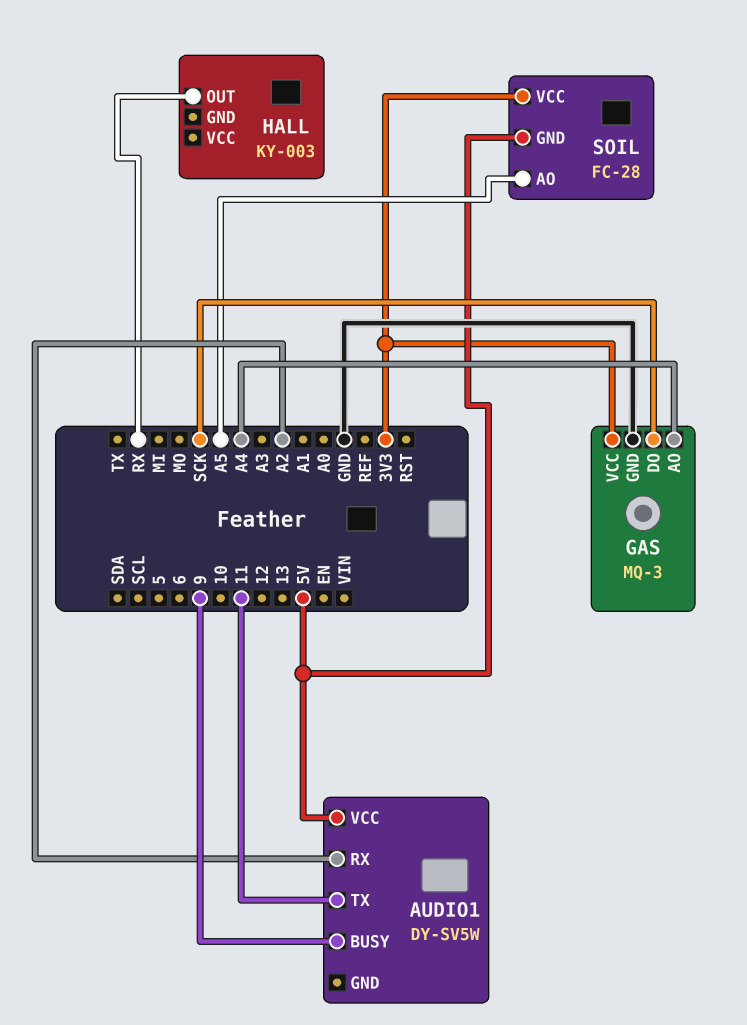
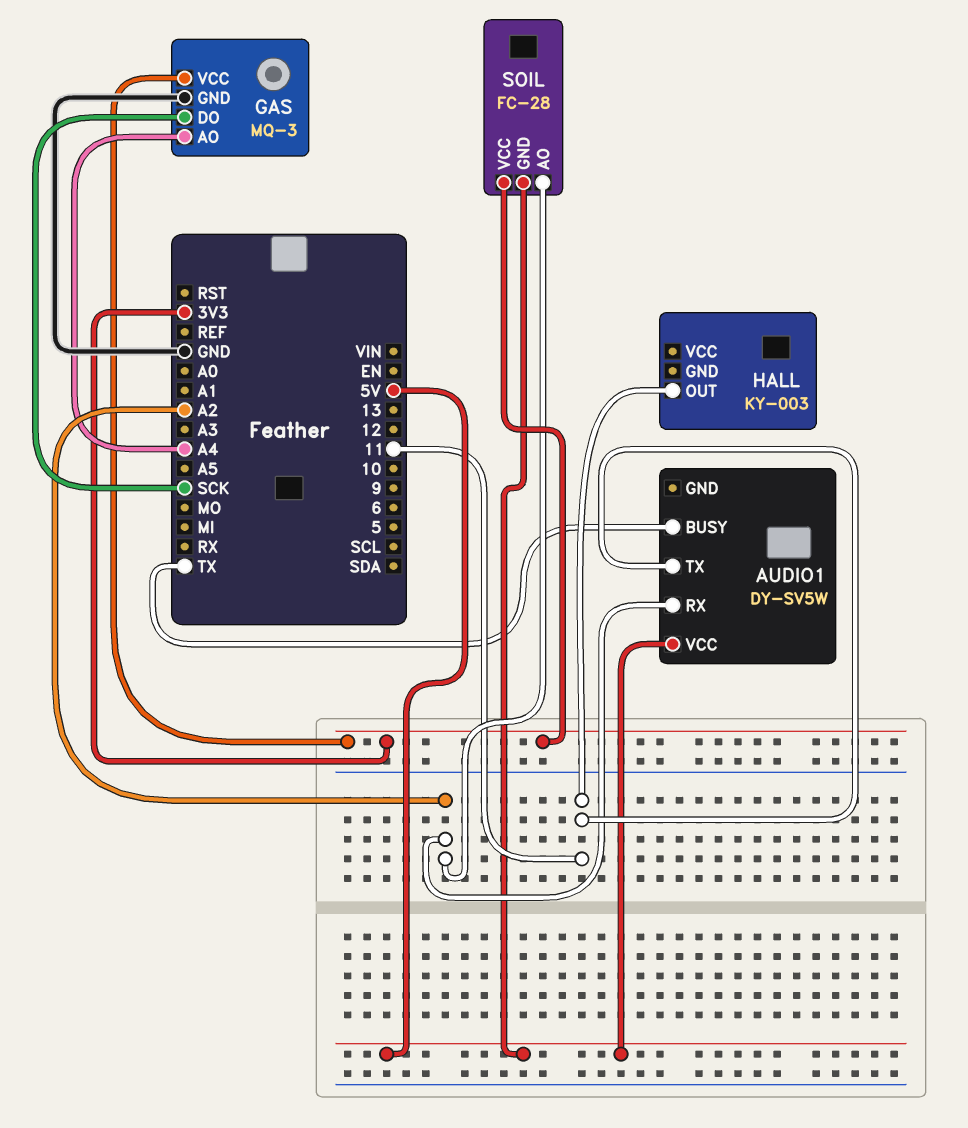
AUDIO1 pin BUSY: 9 -> TX
HALL pin OUT: RX -> 11
SOIL pin AO: A5 -> A2

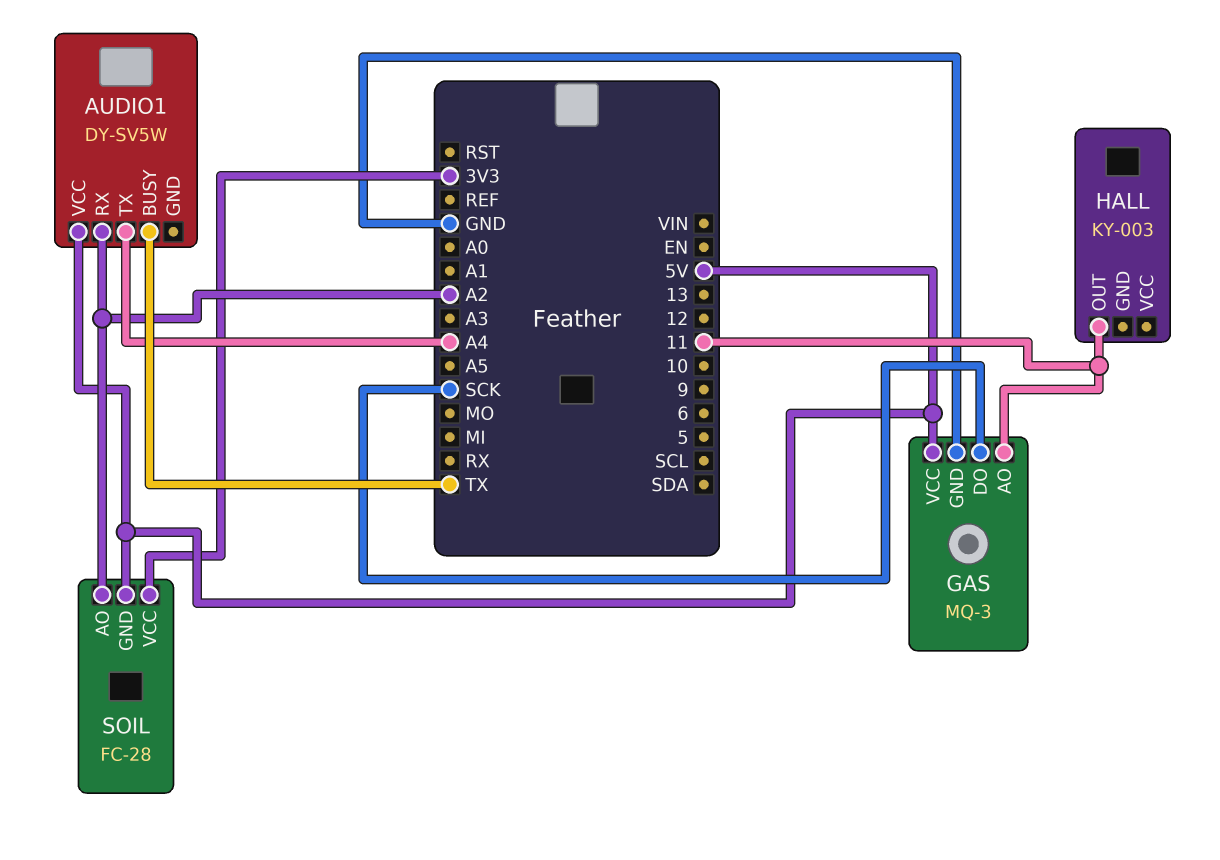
AUDIO1 pin TX: 11 -> A4
GAS pin AO: A4 -> 11
GAS pin VCC: 3V3 -> 5V

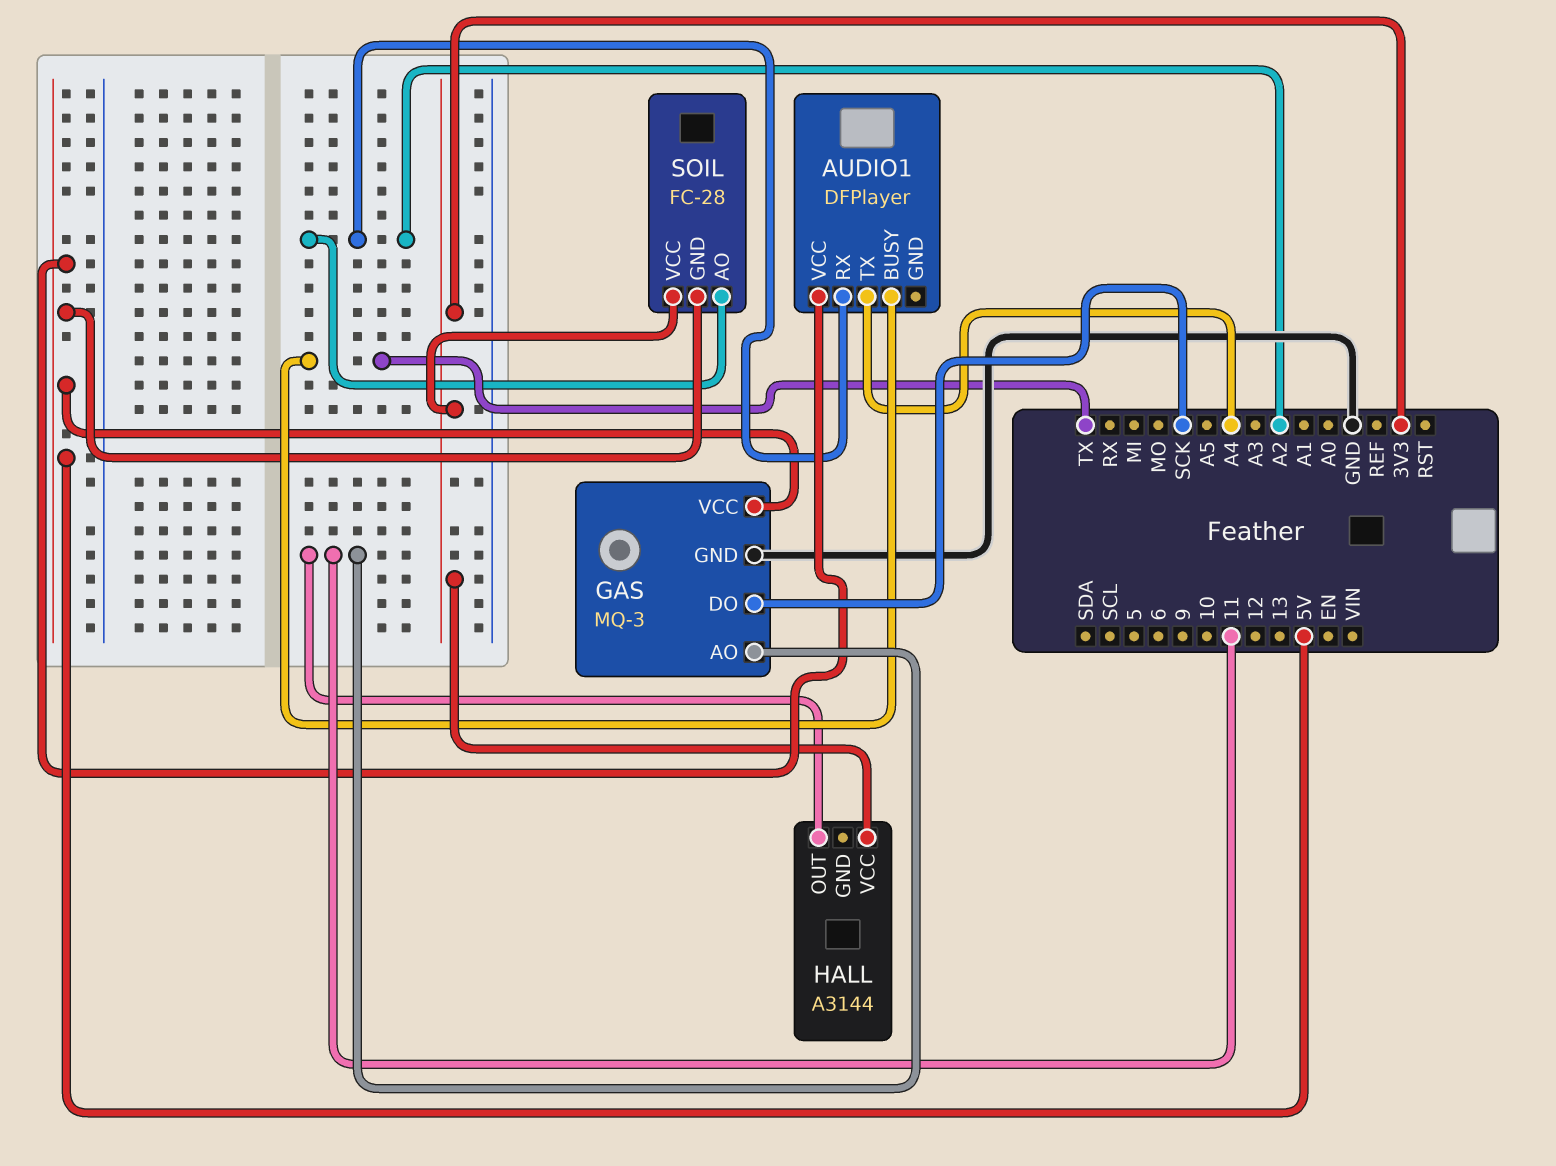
AUDIO1: DY-SV5W -> DFPlayer
HALL: KY-003 -> A3144
HALL pin VCC: none -> 3V3

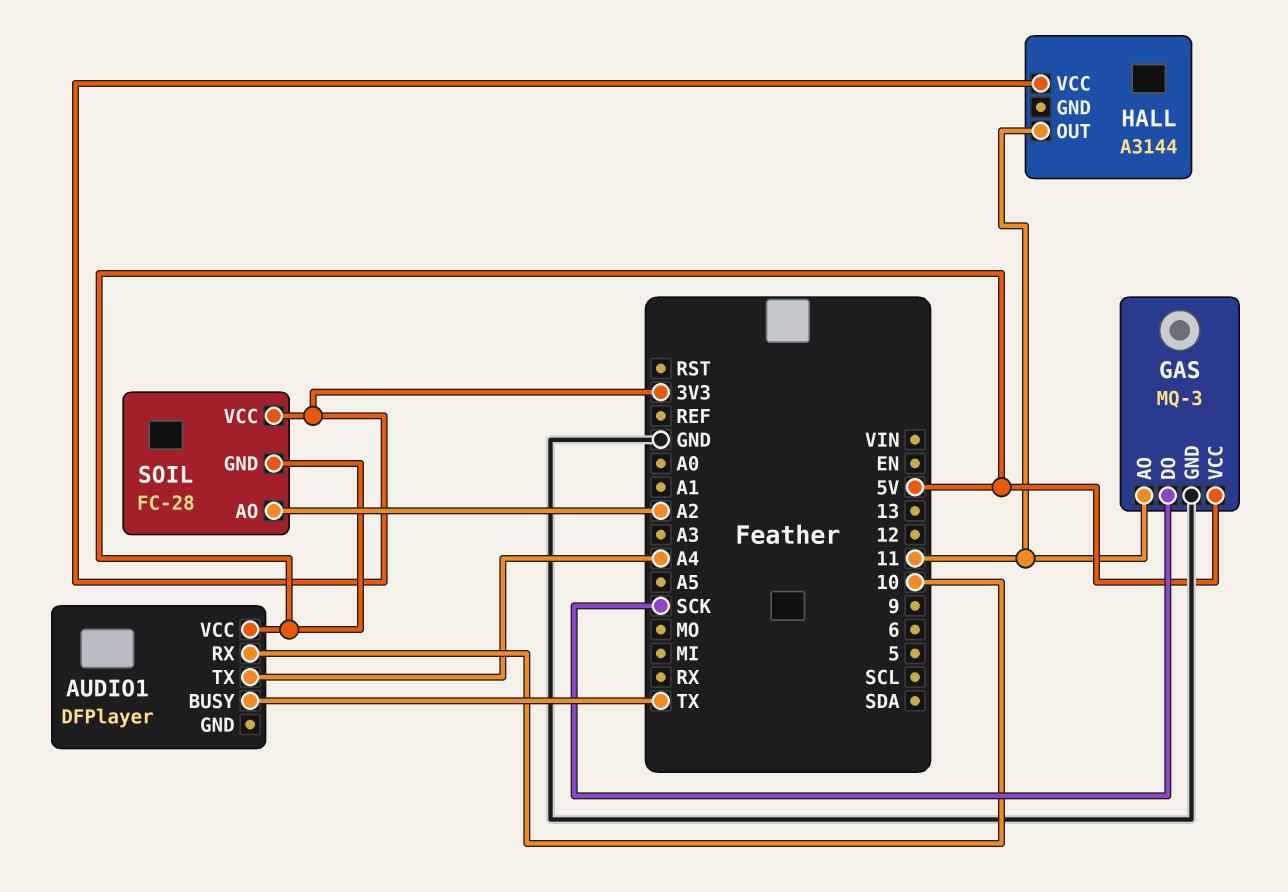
AUDIO1 pin RX: A2 -> 10

